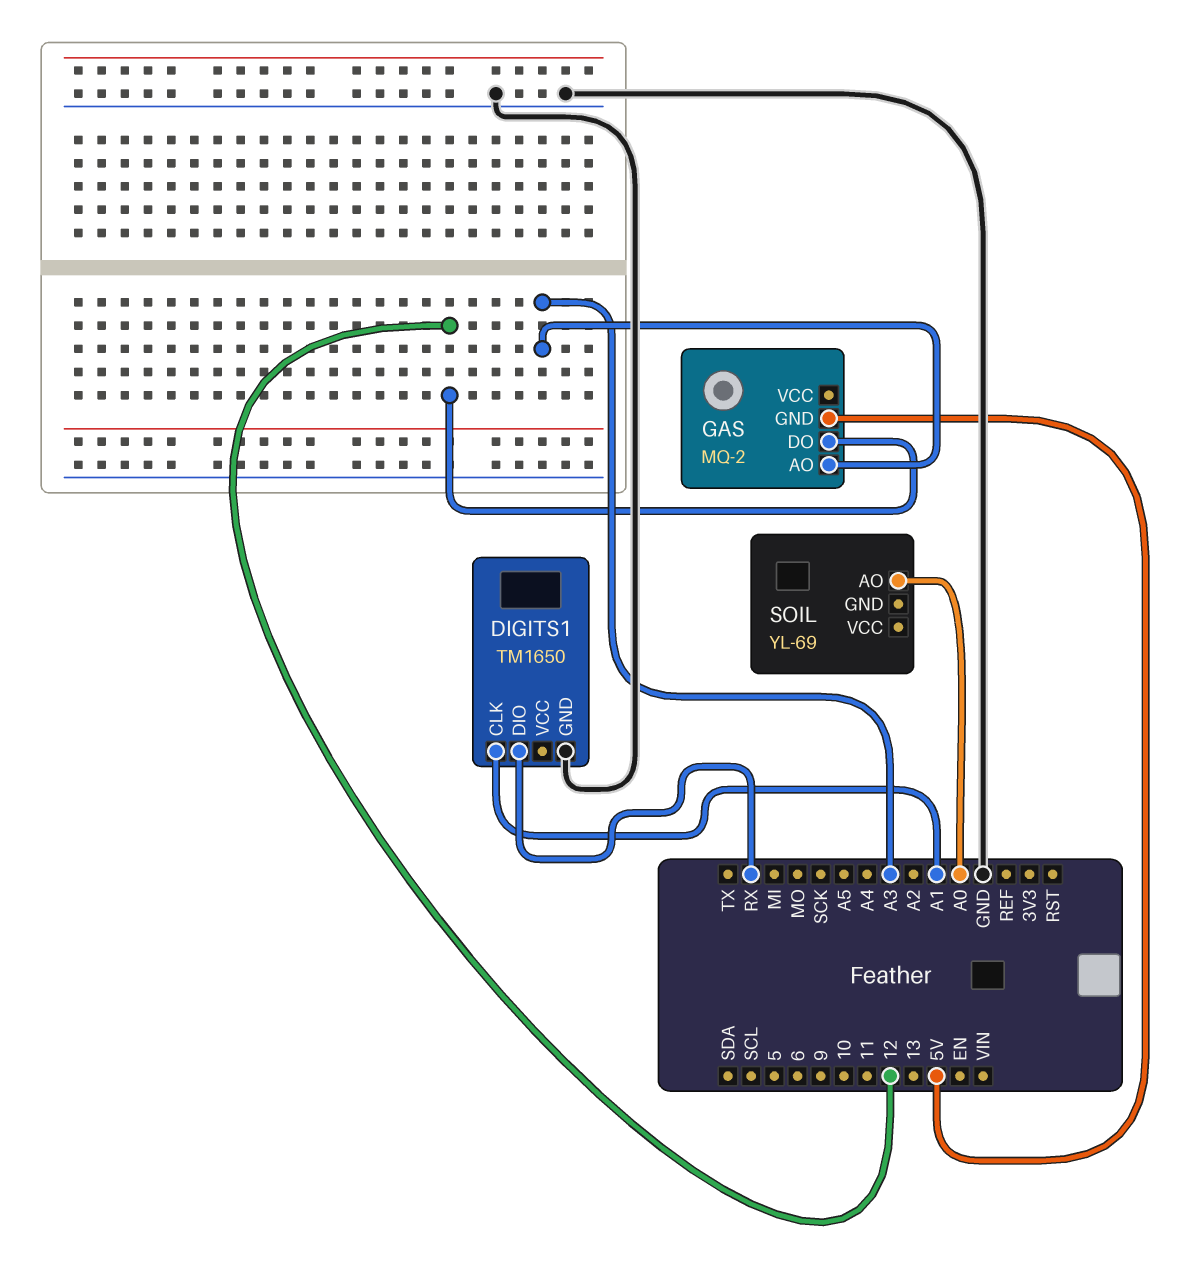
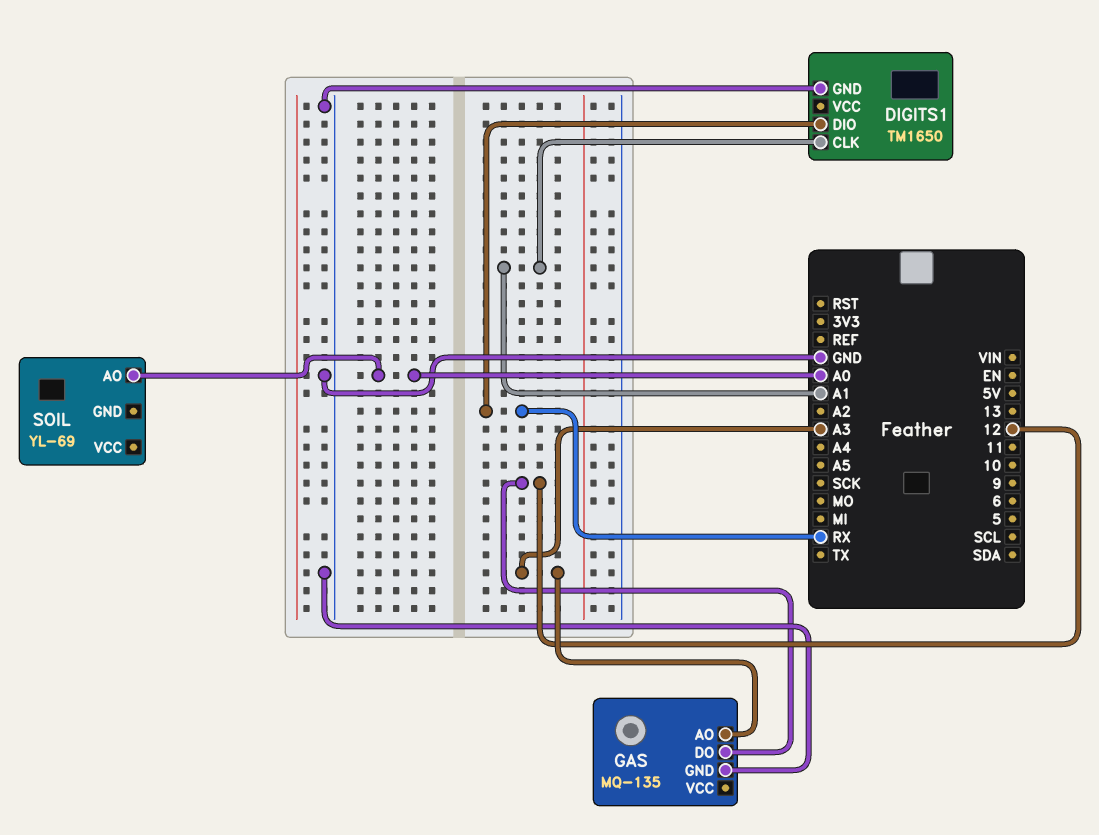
GAS: MQ-2 -> MQ-135
GAS pin GND: 5V -> GND

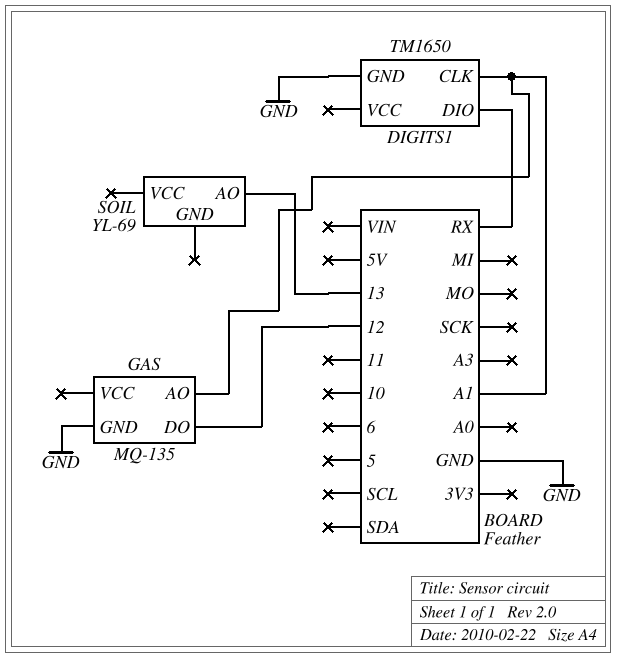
GAS pin AO: A3 -> A1
SOIL pin AO: A0 -> 13

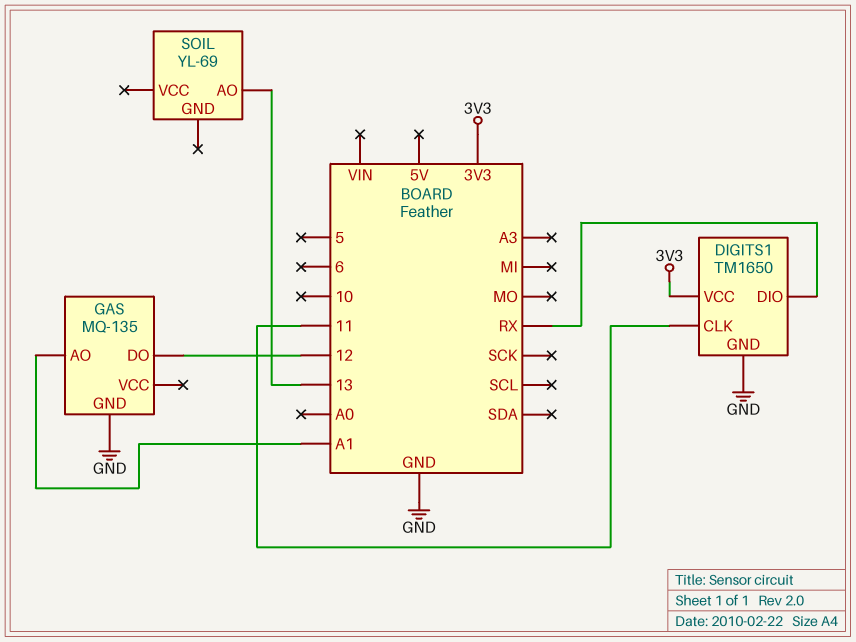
DIGITS1 pin CLK: A1 -> 11
DIGITS1 pin VCC: none -> 3V3

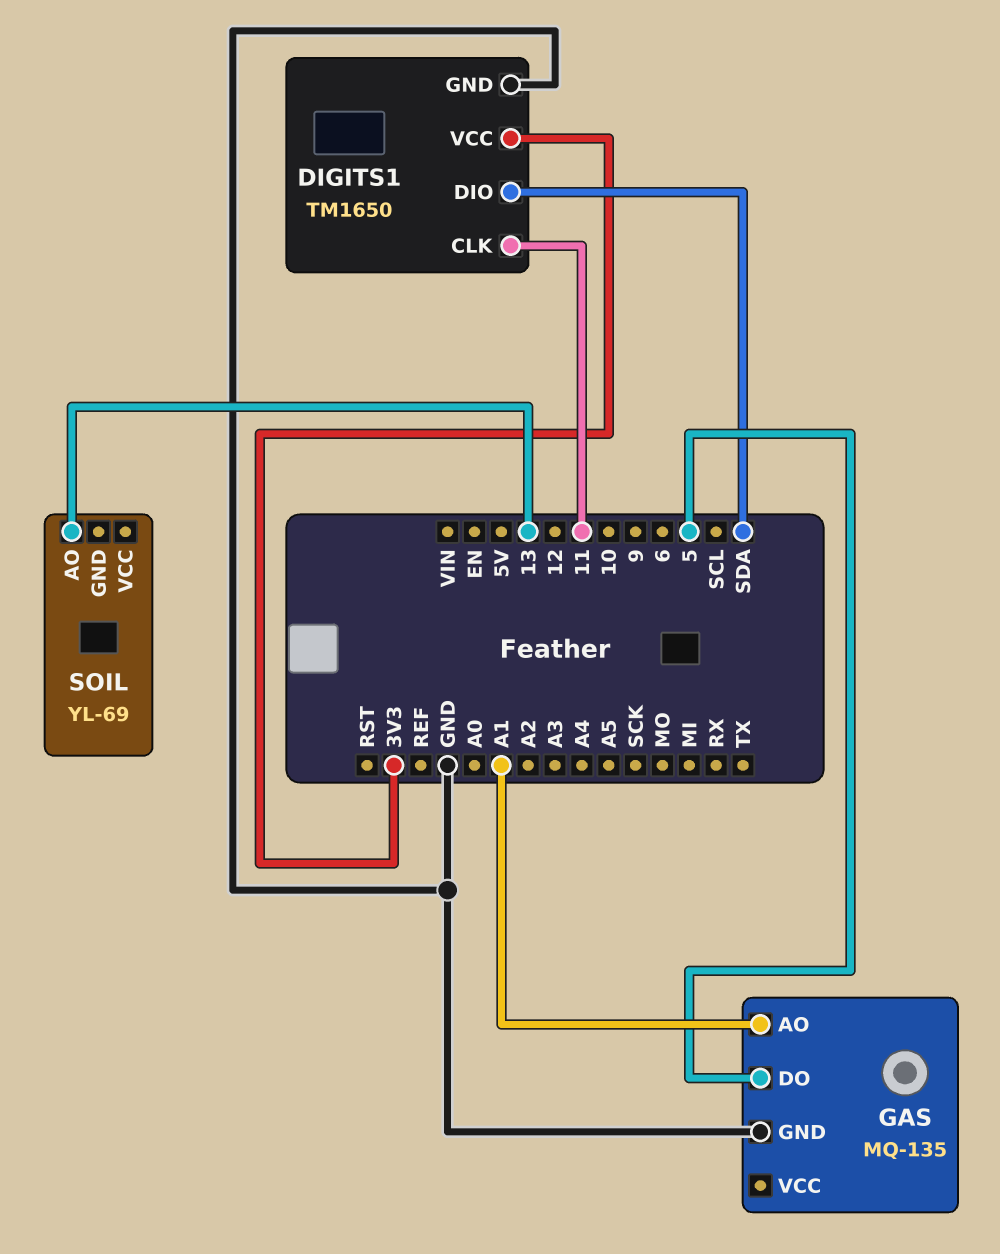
DIGITS1 pin DIO: RX -> SDA
GAS pin DO: 12 -> 5

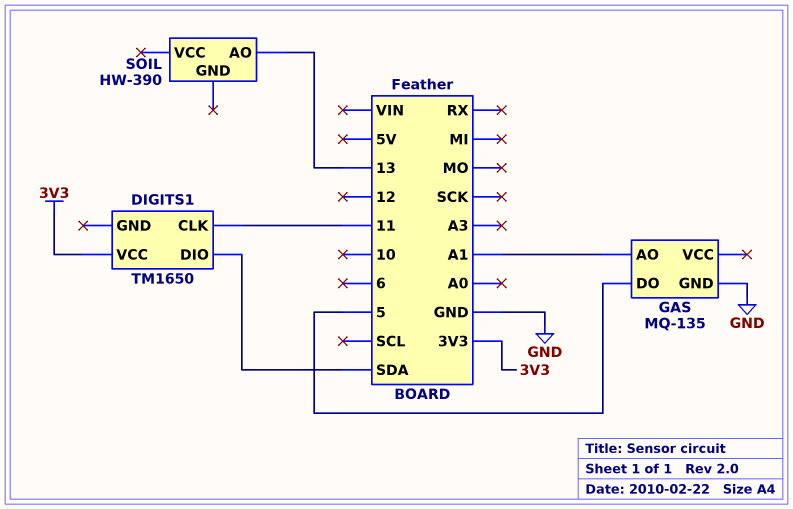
DIGITS1 pin GND: GND -> none
SOIL: YL-69 -> HW-390

